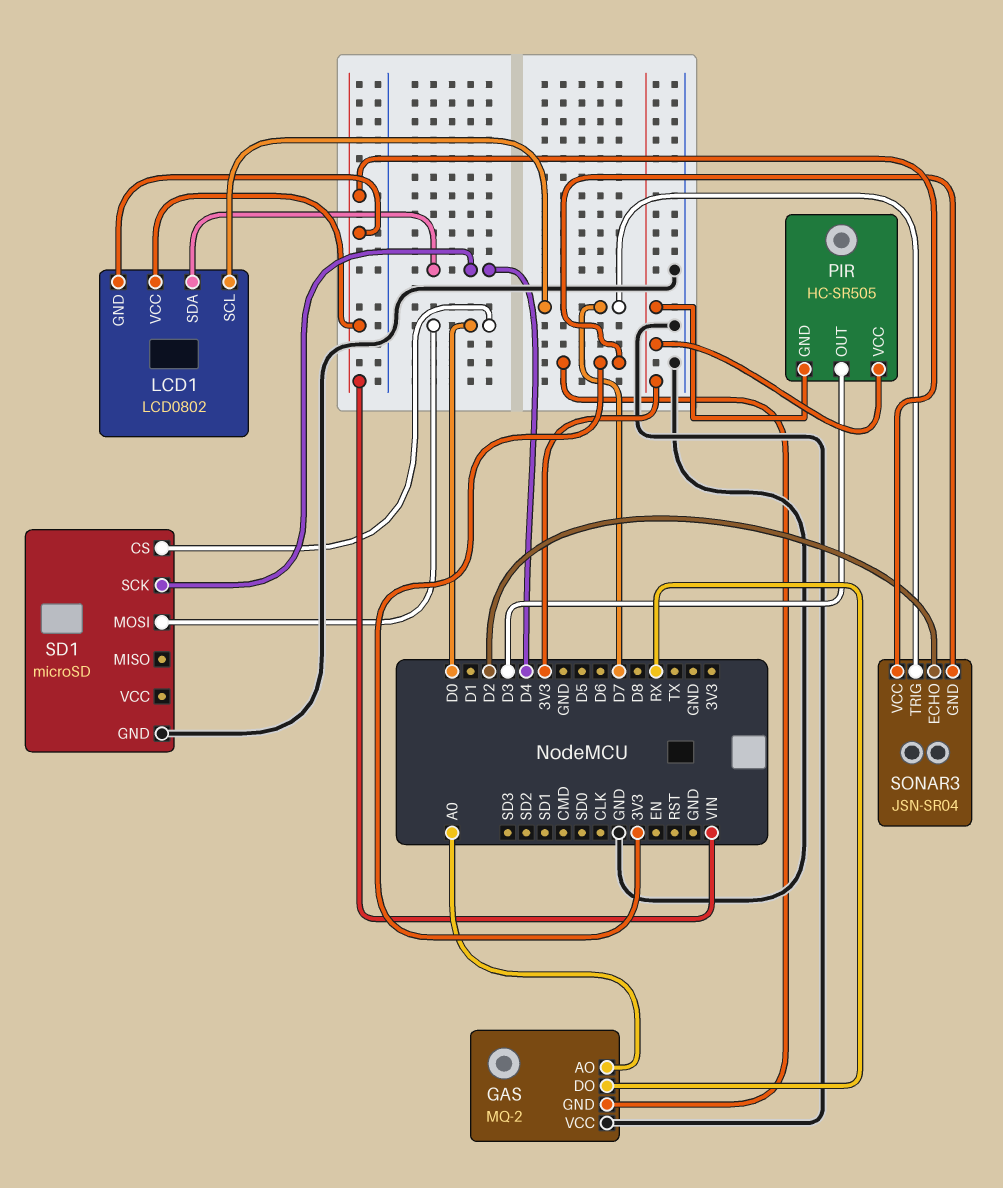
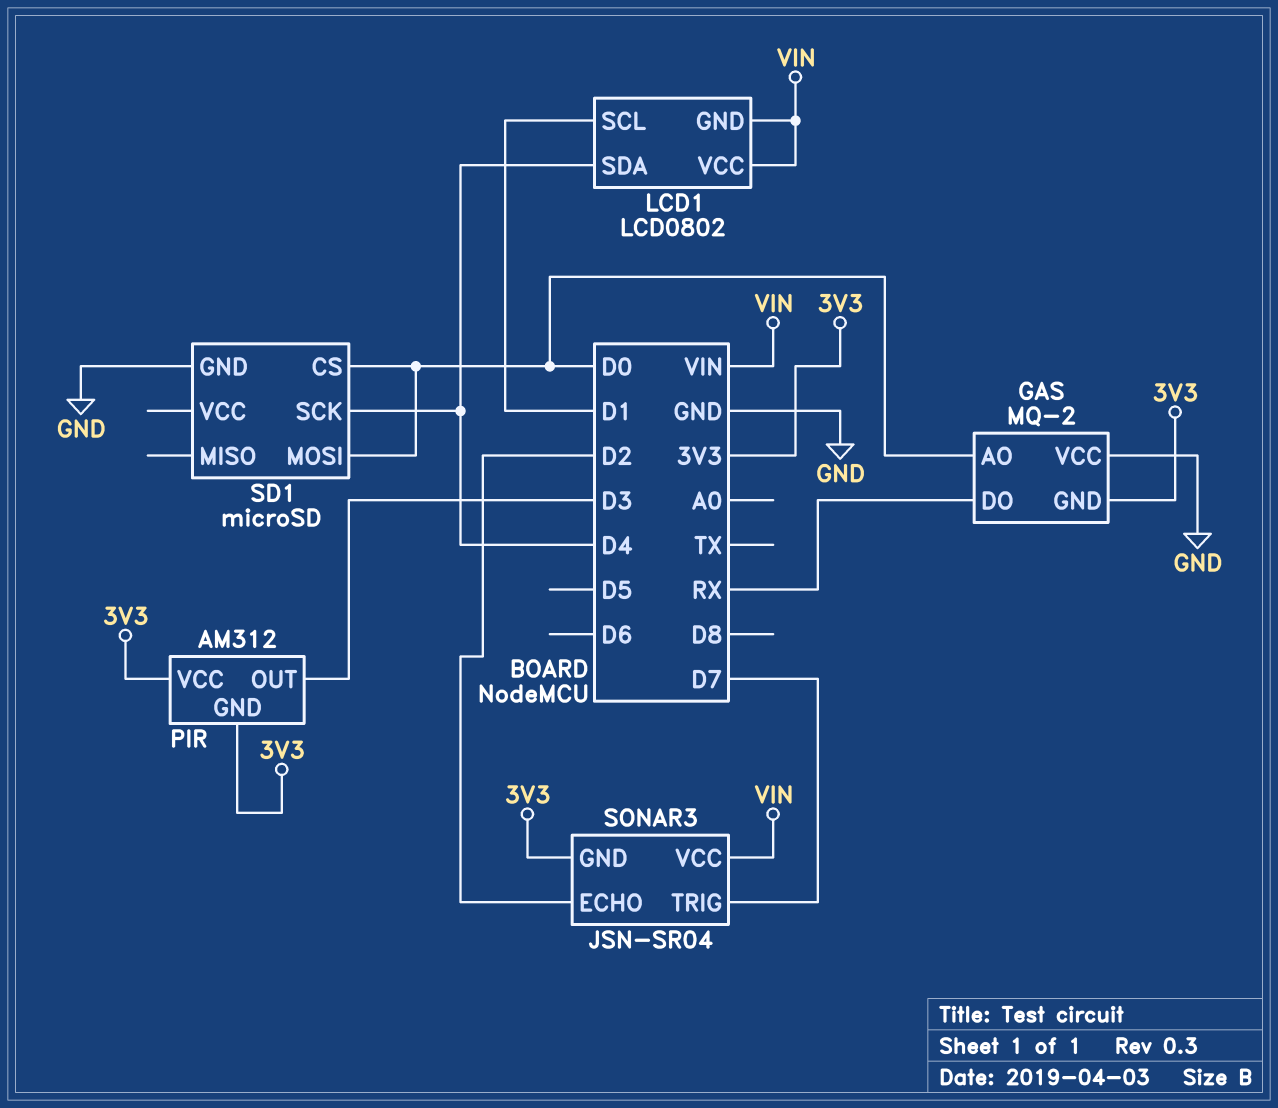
GAS pin AO: A0 -> D0
LCD1 pin SCL: D7 -> D1
PIR: HC-SR505 -> AM312

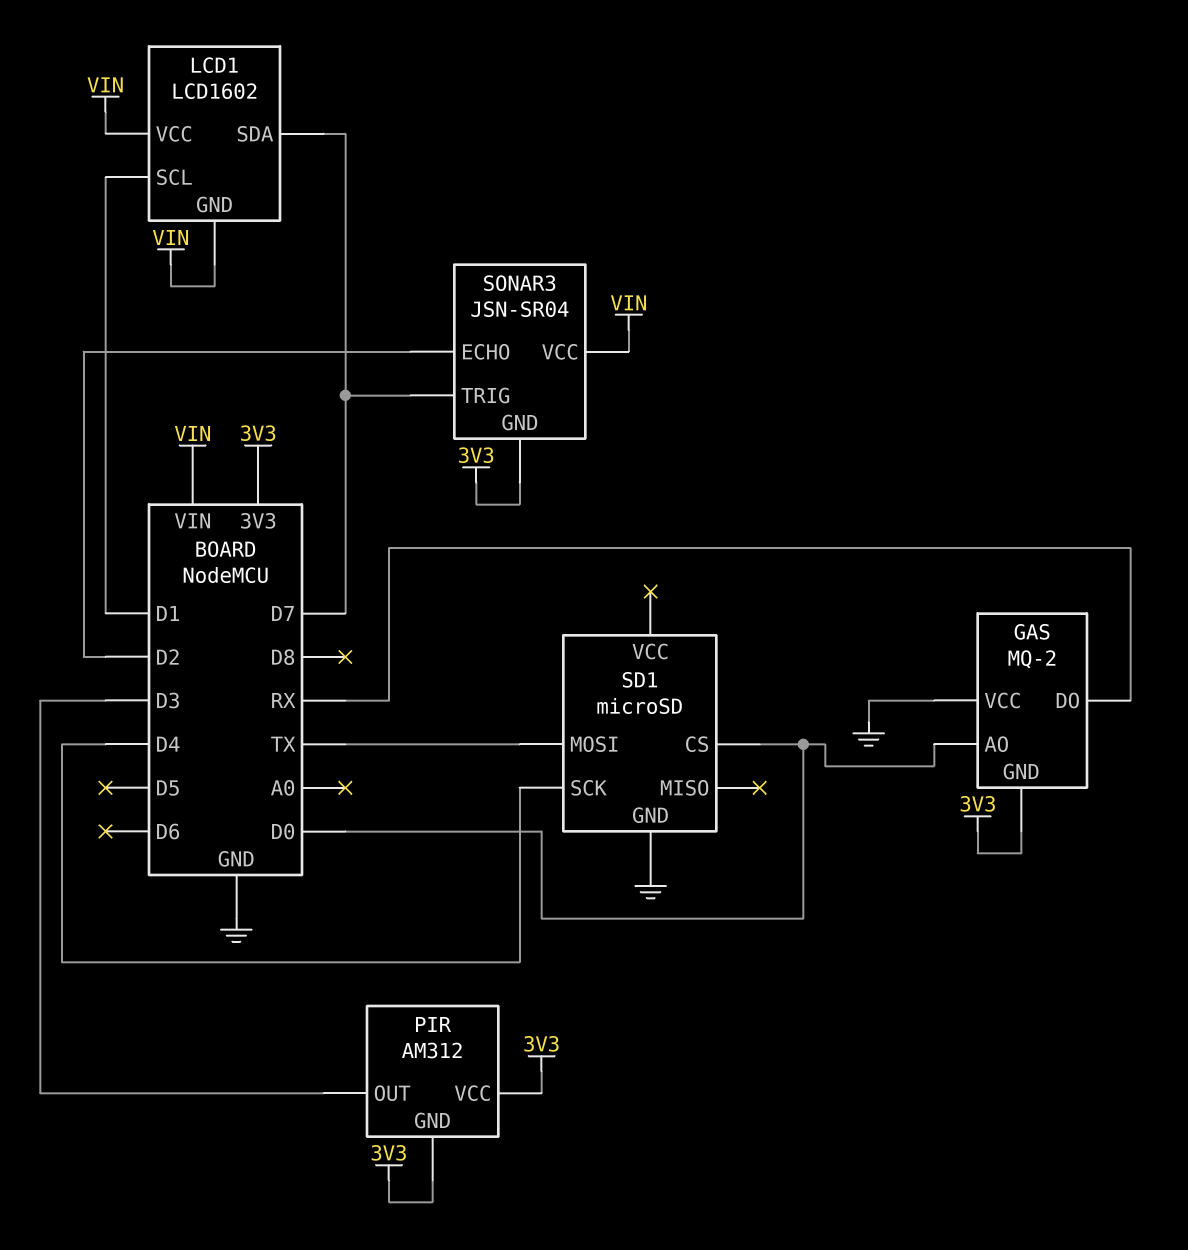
LCD1: LCD0802 -> LCD1602
LCD1 pin SDA: D4 -> D7
SD1 pin MOSI: D0 -> TX

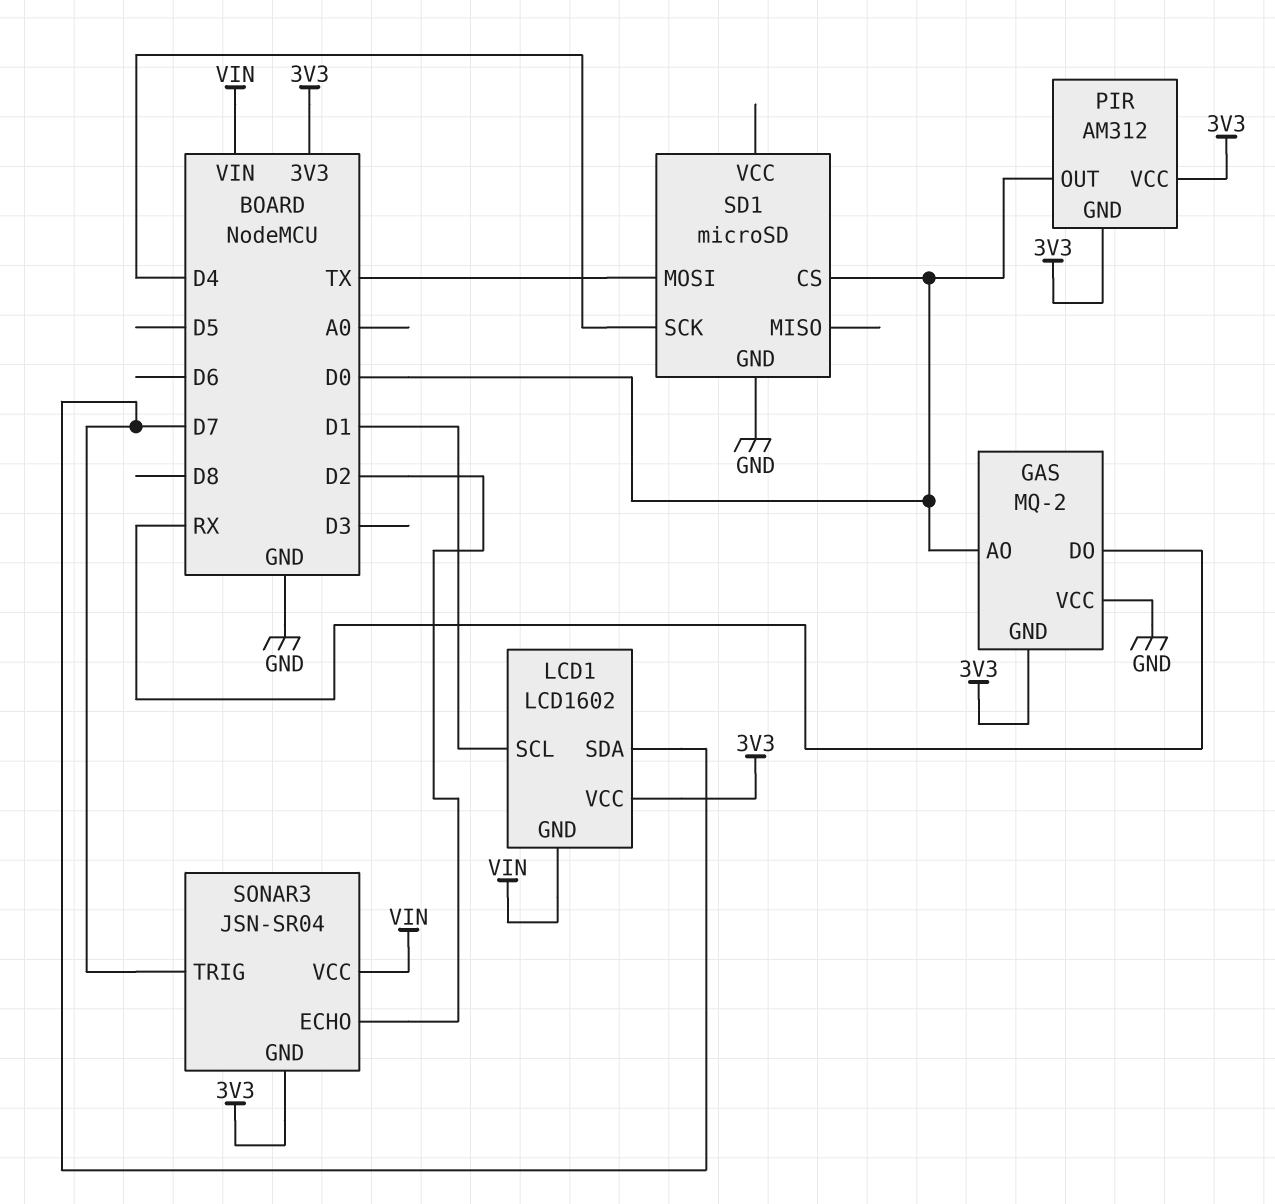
LCD1 pin VCC: VIN -> 3V3
PIR pin OUT: D3 -> D0

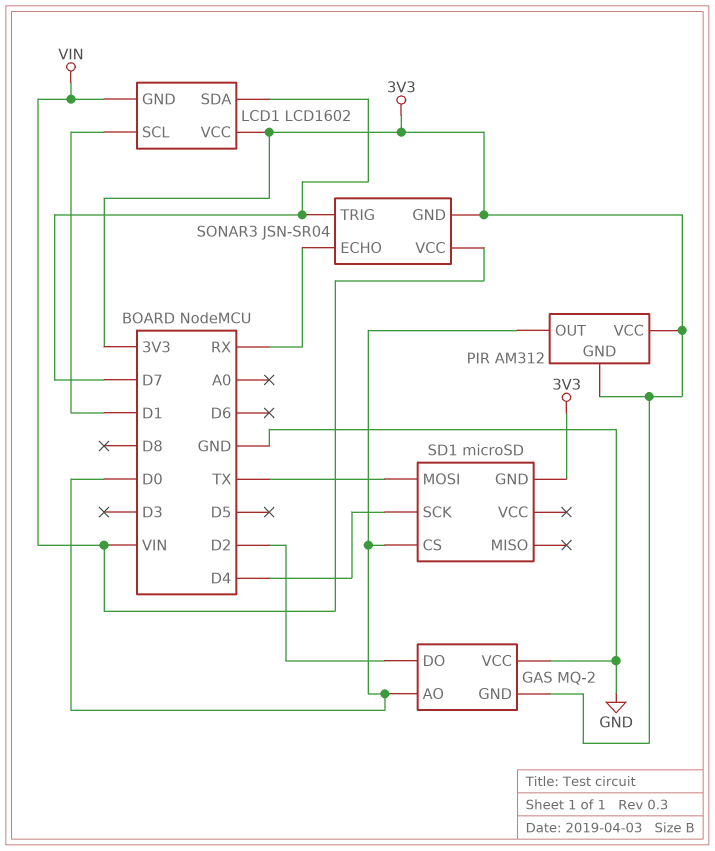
GAS pin DO: RX -> D2
SD1 pin GND: GND -> 3V3
SONAR3 pin ECHO: D2 -> RX

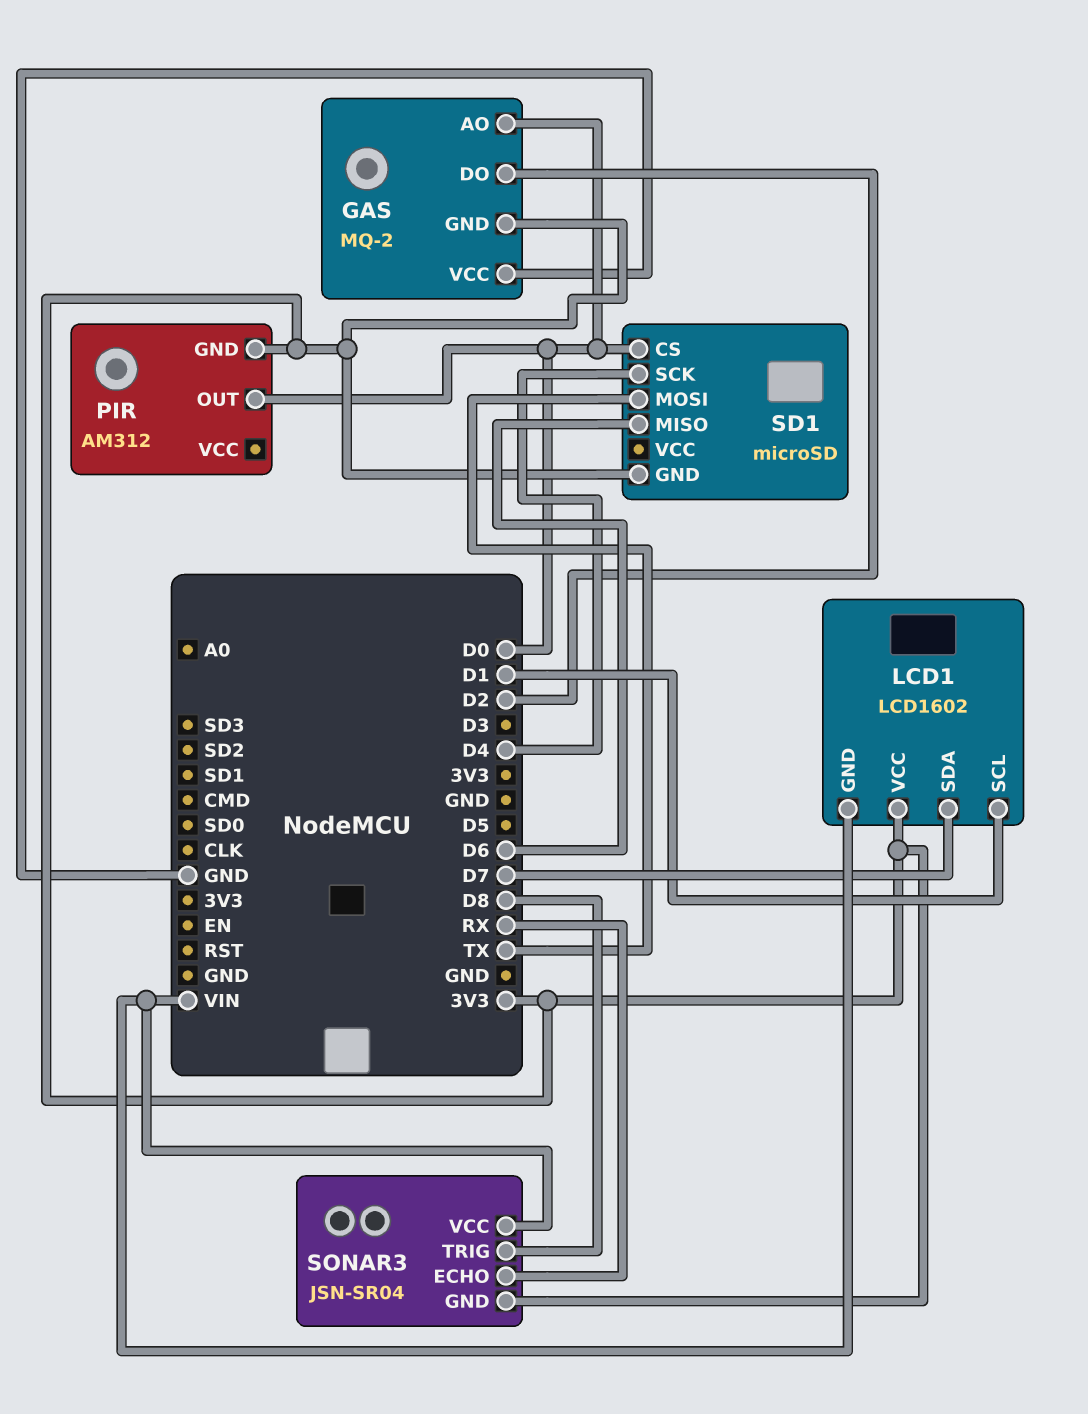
PIR pin VCC: 3V3 -> none
SD1 pin MISO: none -> D6
SONAR3 pin TRIG: D7 -> D8

